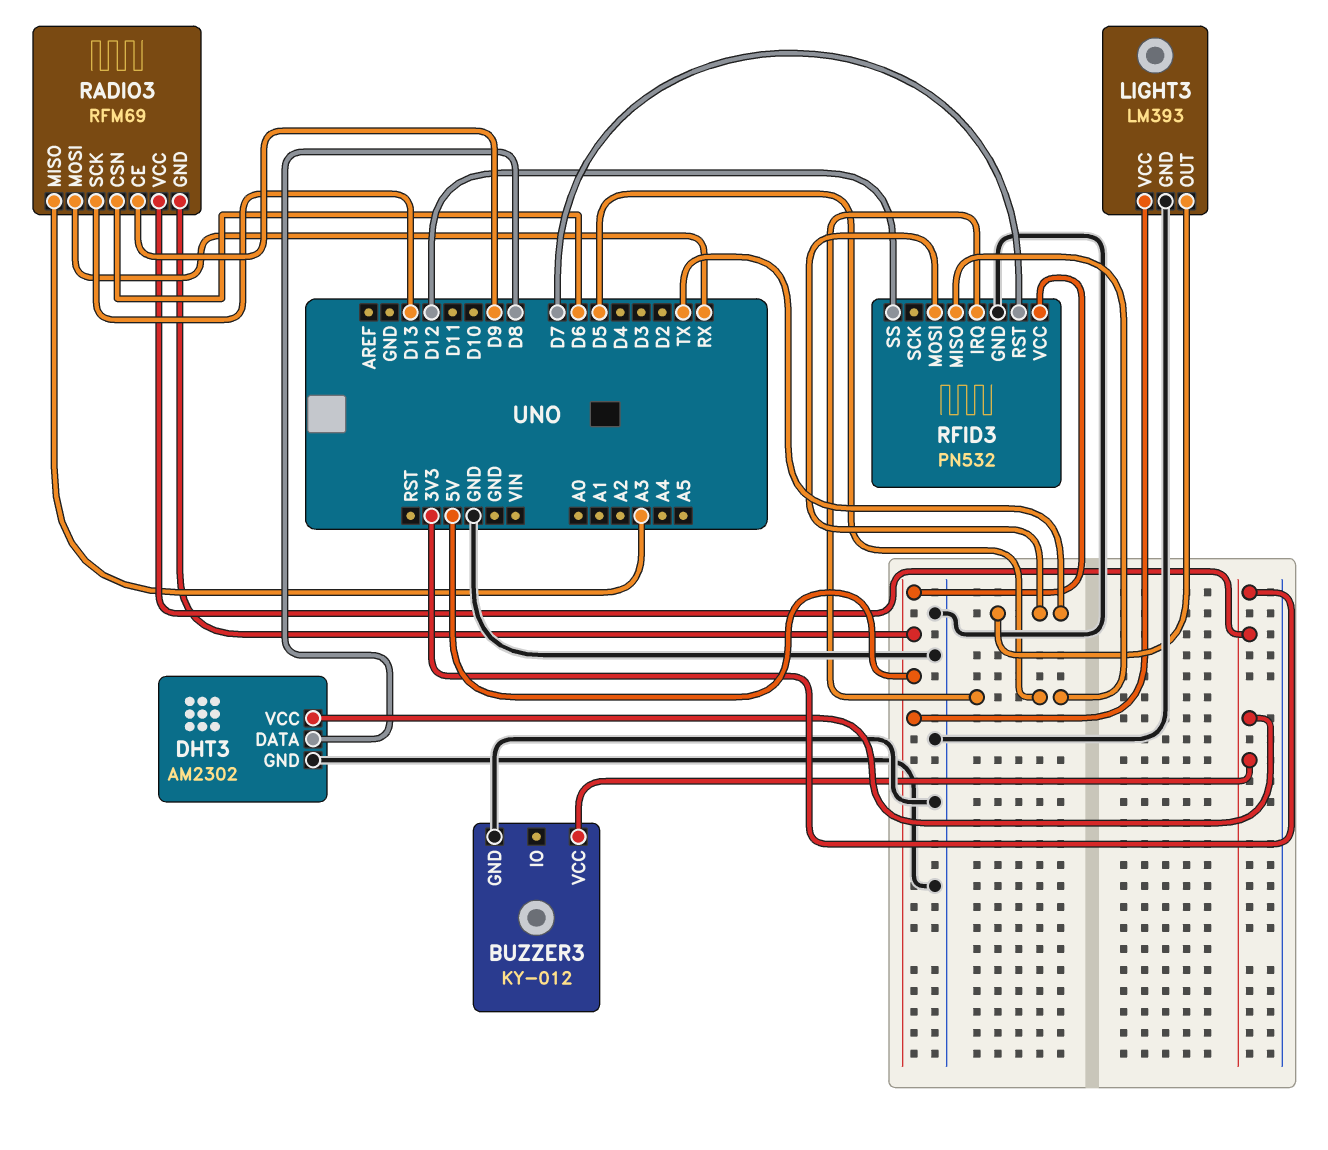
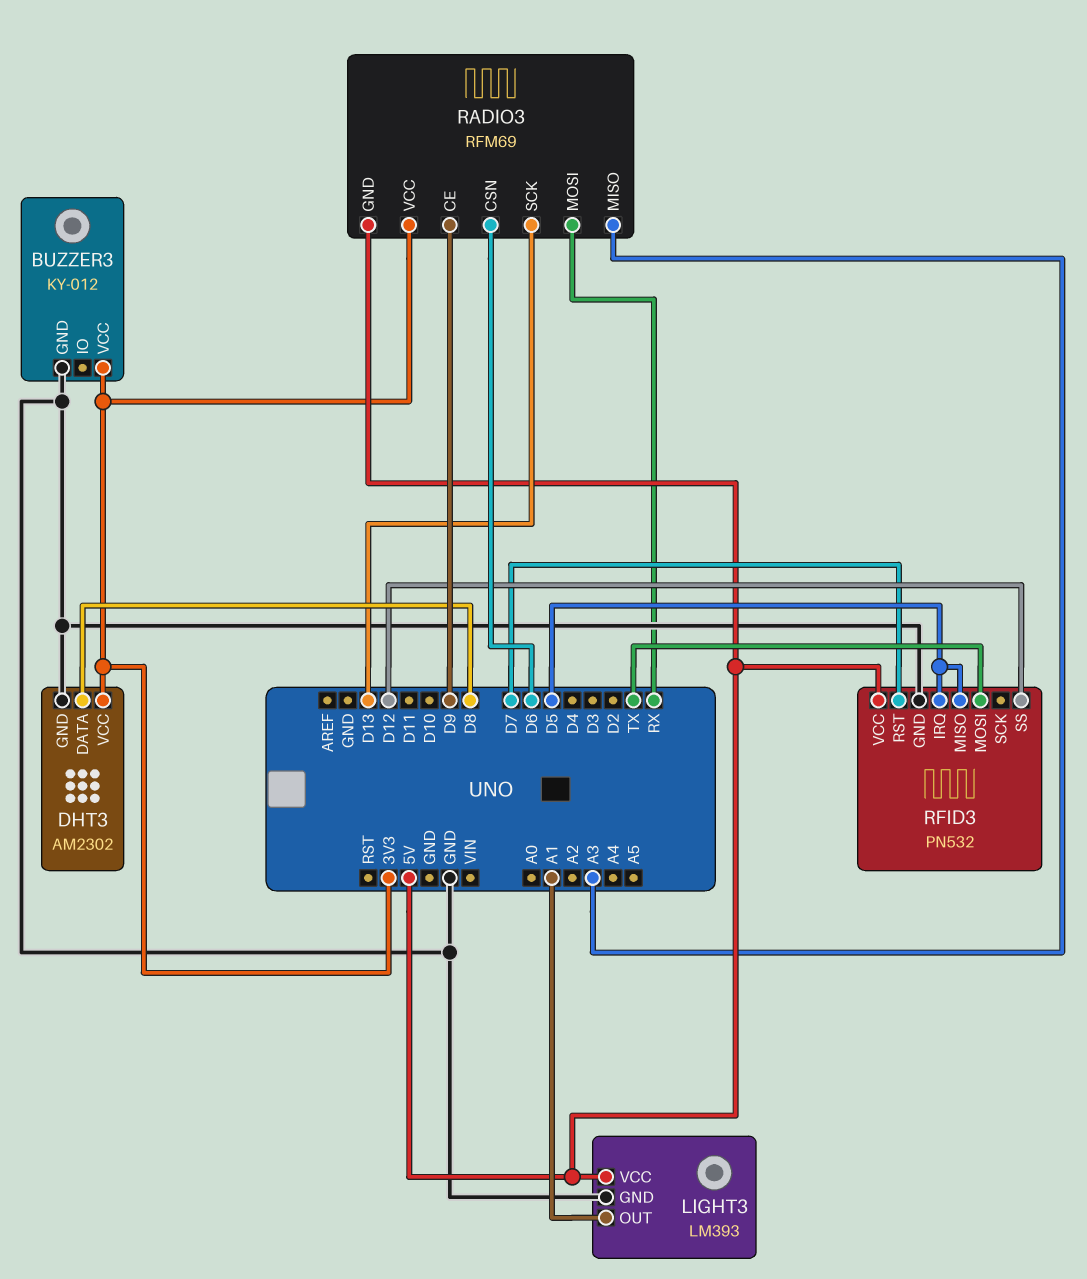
LIGHT3 pin OUT: TX -> A1

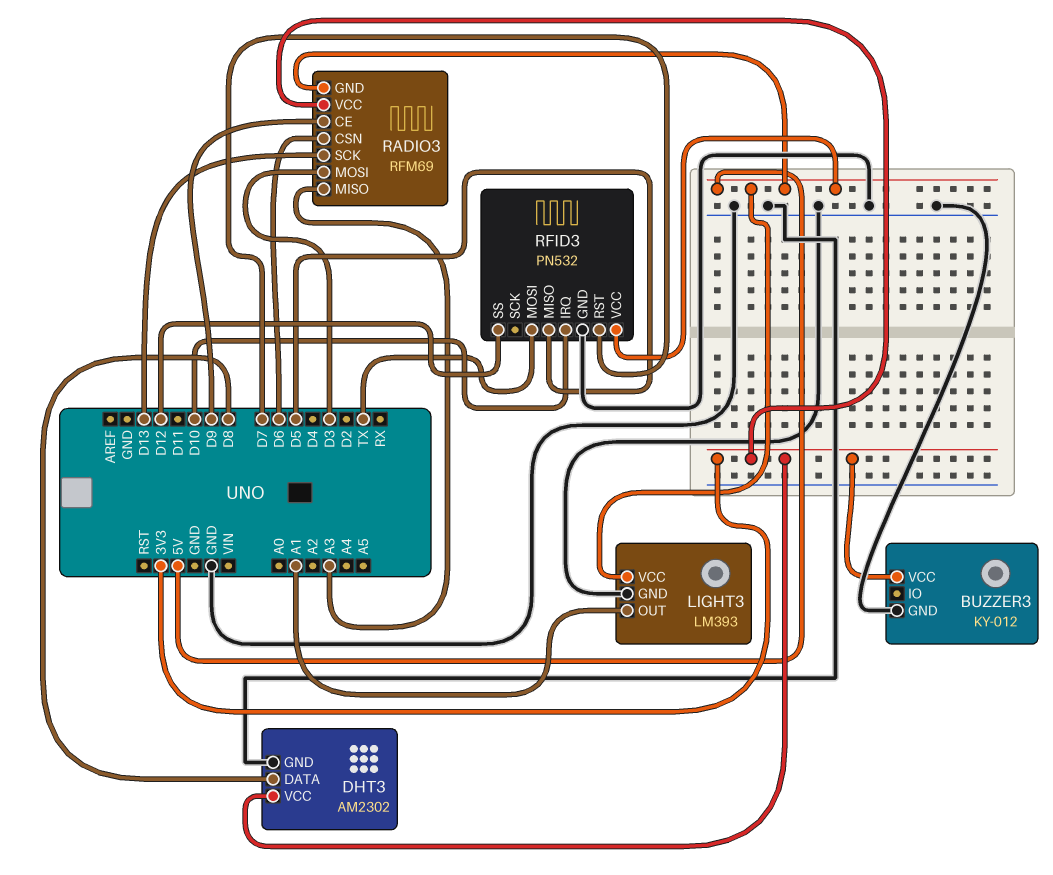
RADIO3 pin MOSI: RX -> D3
RFID3 pin IRQ: D5 -> D10

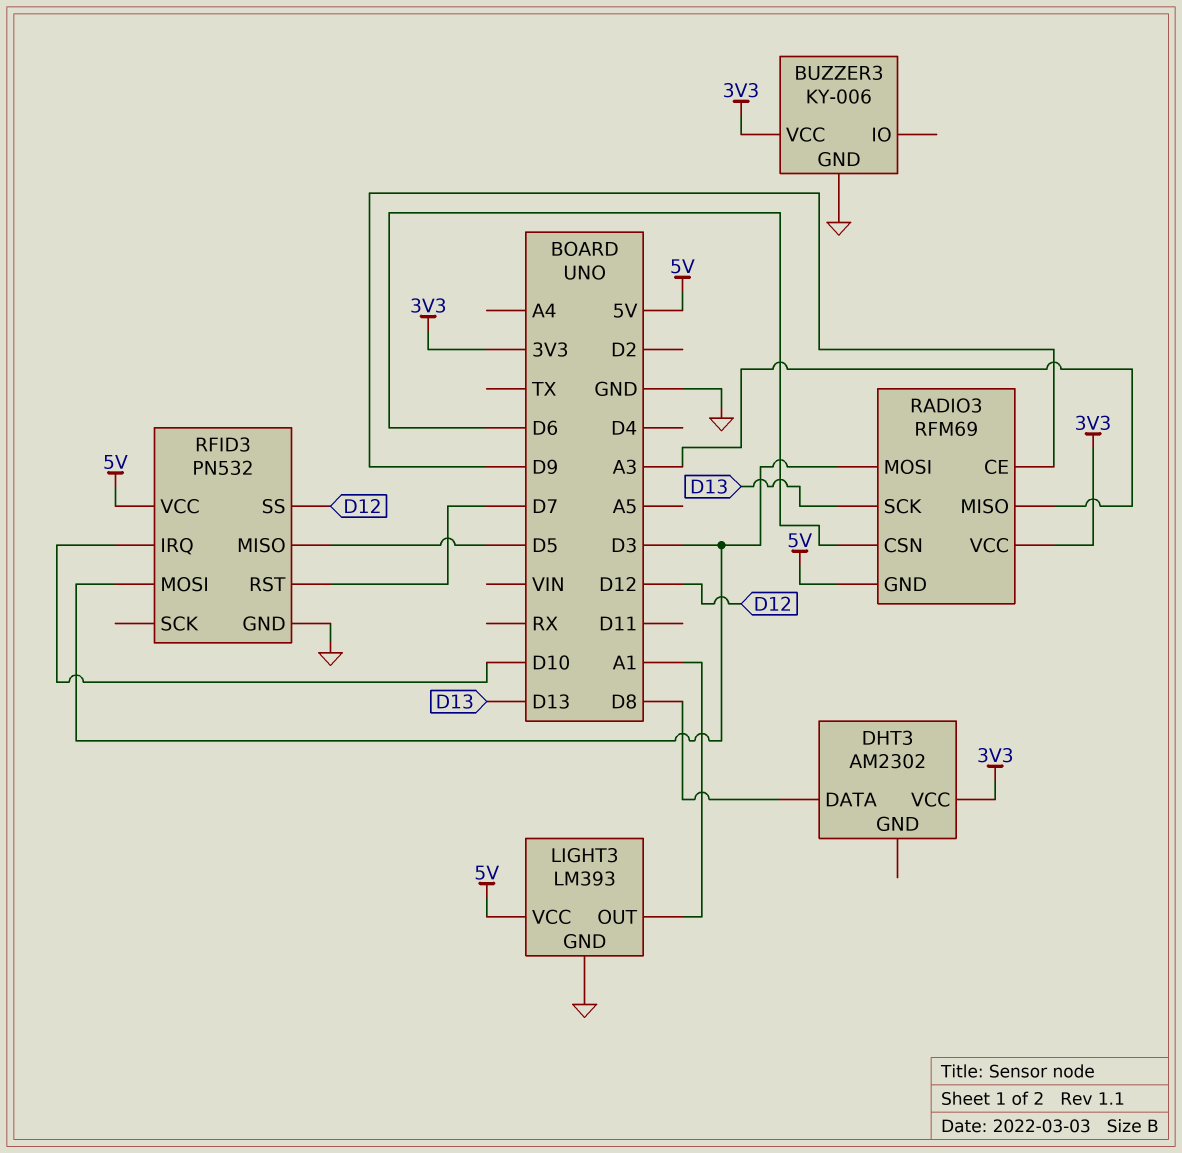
BUZZER3: KY-012 -> KY-006
DHT3 pin GND: GND -> none
RFID3 pin MOSI: TX -> D3

